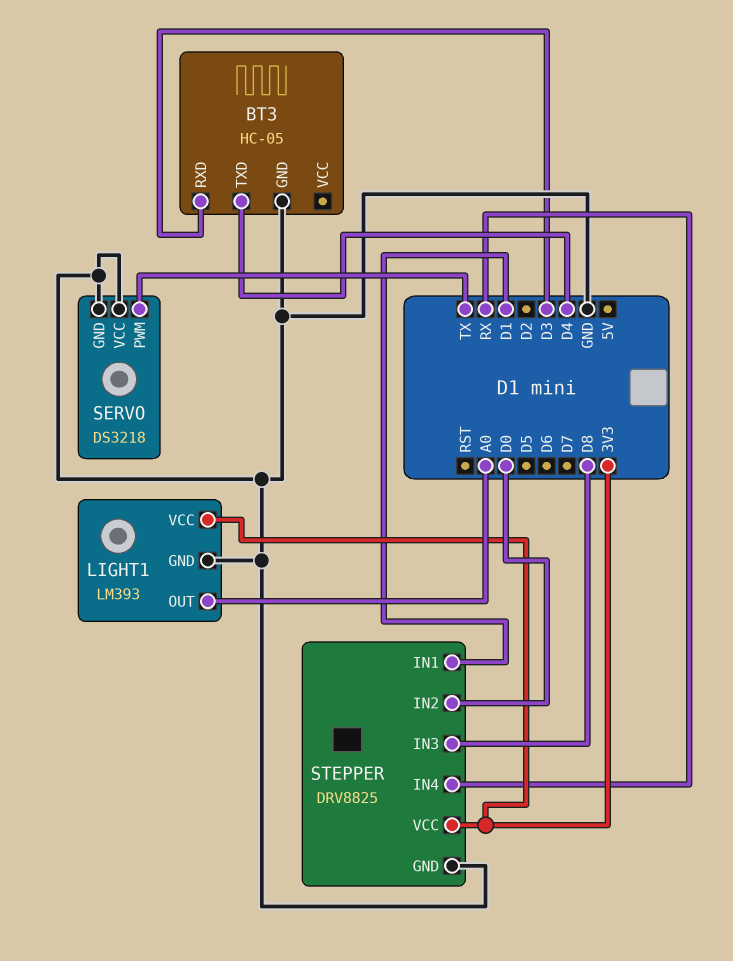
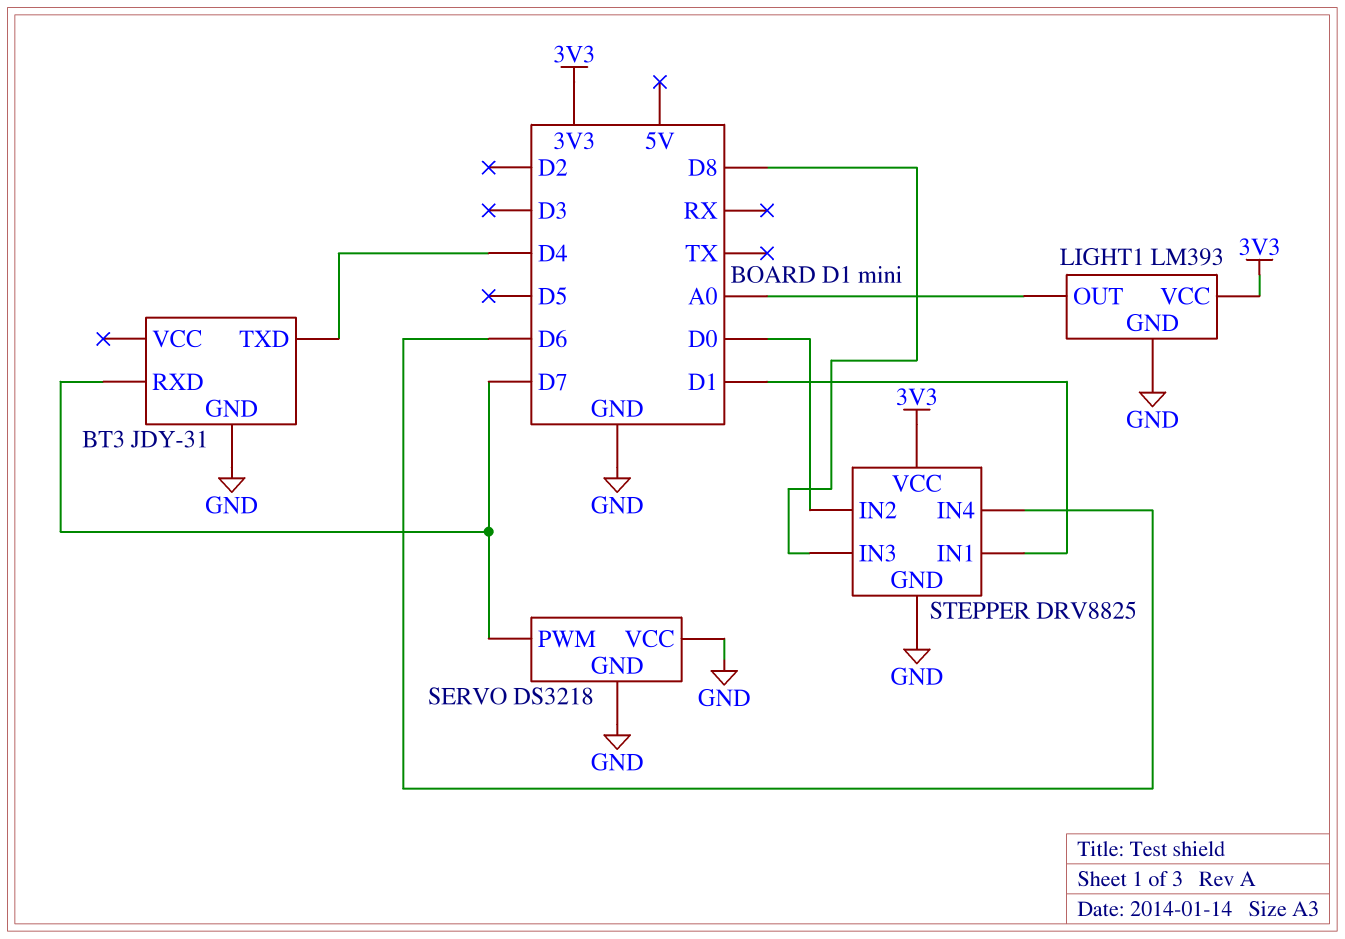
BT3: HC-05 -> JDY-31
BT3 pin RXD: D3 -> D7
SERVO pin PWM: TX -> D7
STEPPER pin IN4: RX -> D6

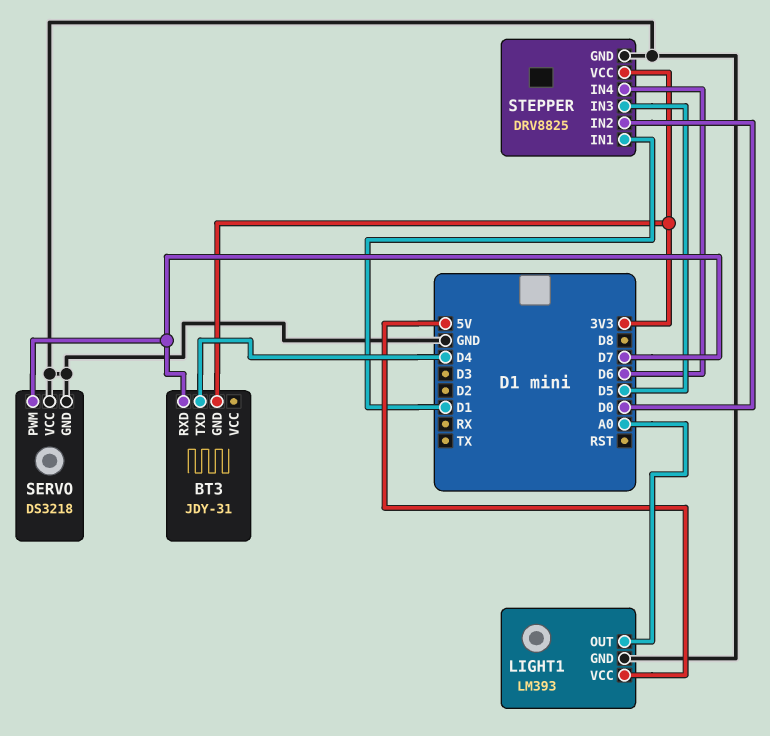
BT3 pin GND: GND -> 3V3
LIGHT1 pin VCC: 3V3 -> 5V
STEPPER pin IN3: D8 -> D5

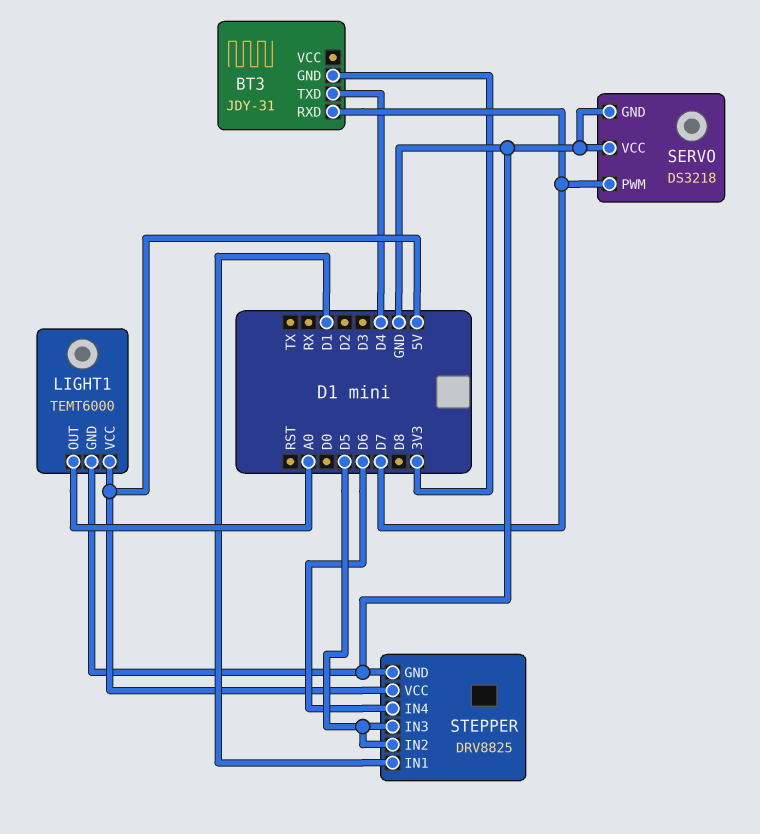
LIGHT1: LM393 -> TEMT6000
STEPPER pin IN2: D0 -> D5
STEPPER pin VCC: 3V3 -> 5V

